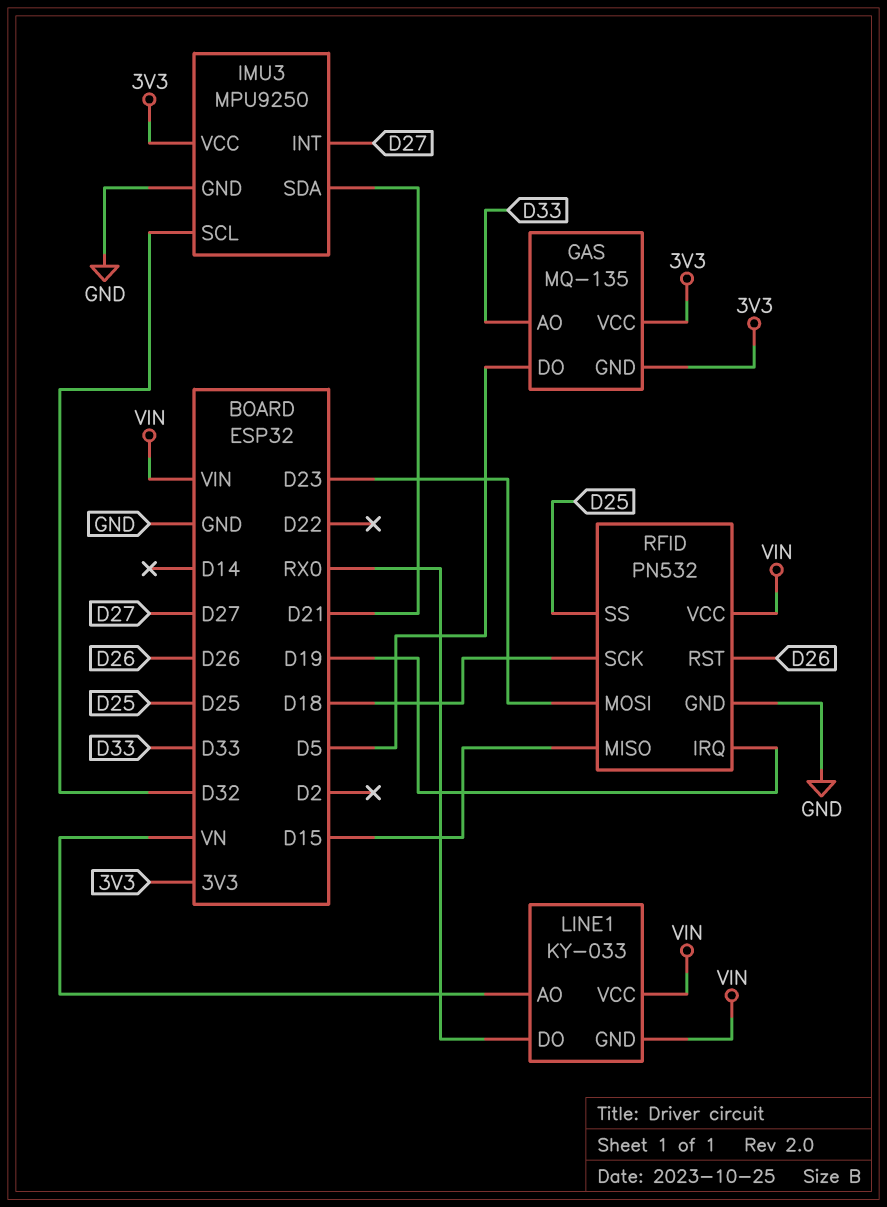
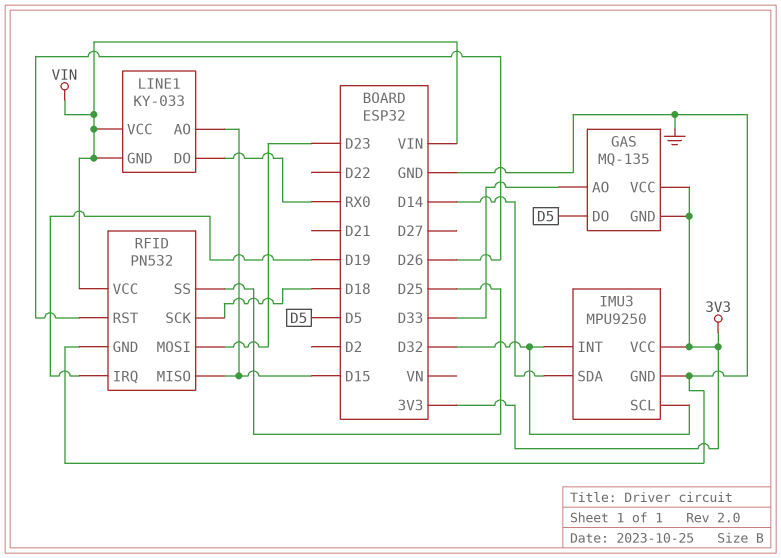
IMU3 pin INT: D27 -> D32
IMU3 pin SDA: D21 -> D14
LINE1 pin AO: VN -> D15

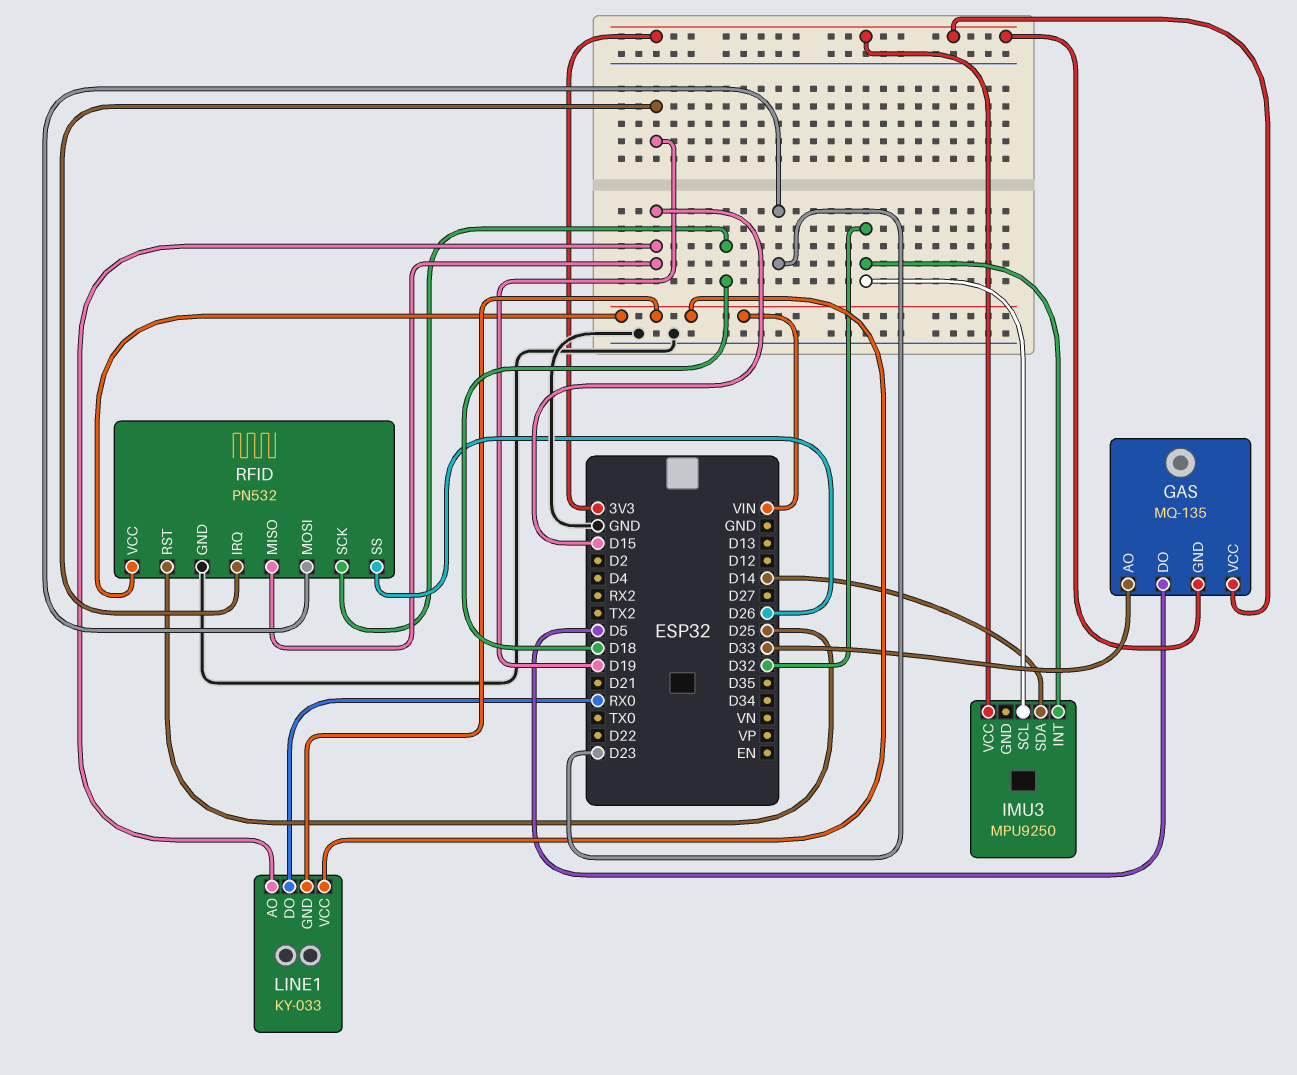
IMU3 pin GND: GND -> none
RFID pin RST: D26 -> D25
RFID pin SS: D25 -> D26

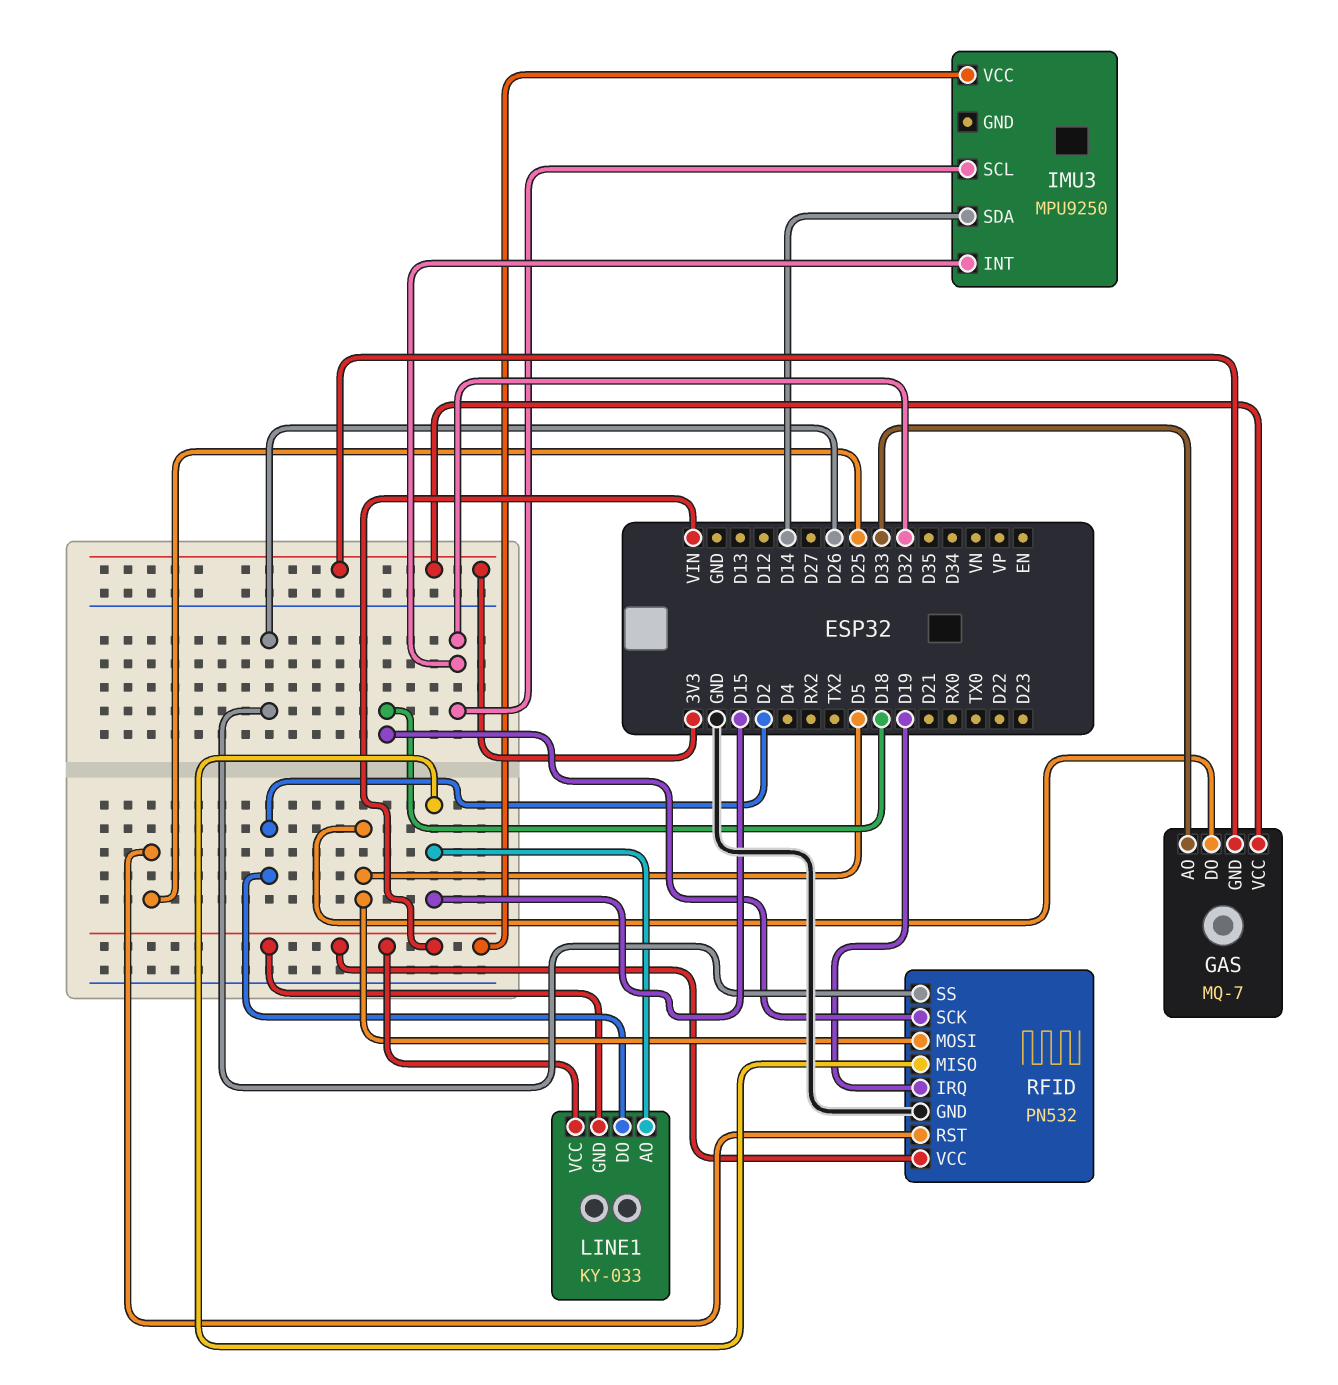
GAS: MQ-135 -> MQ-7
IMU3 pin VCC: 3V3 -> VIN
LINE1 pin DO: RX0 -> D2
RFID pin MOSI: D23 -> D5

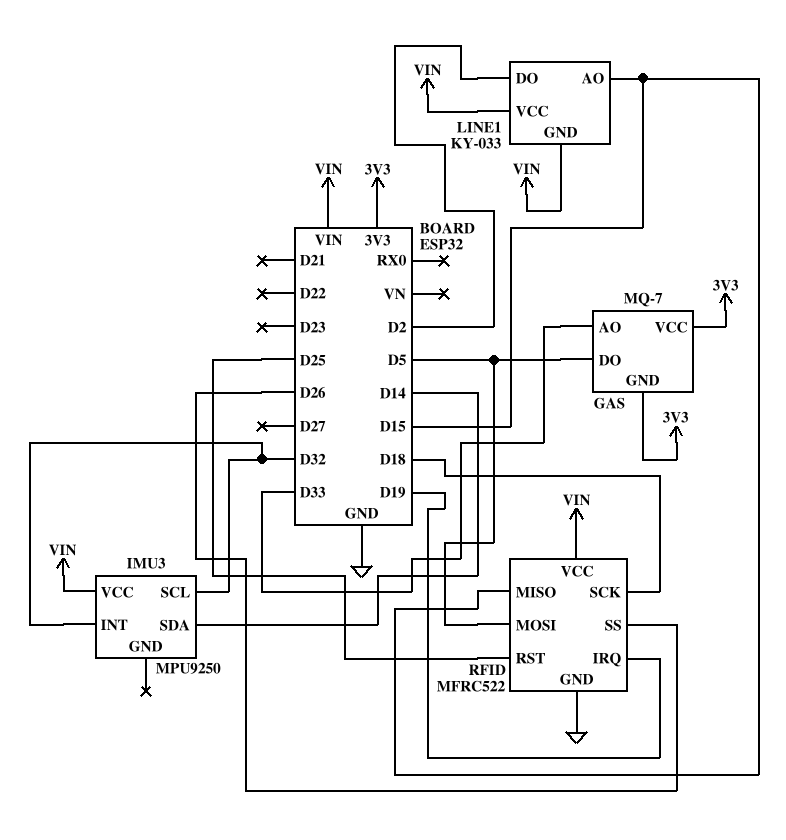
RFID: PN532 -> MFRC522

